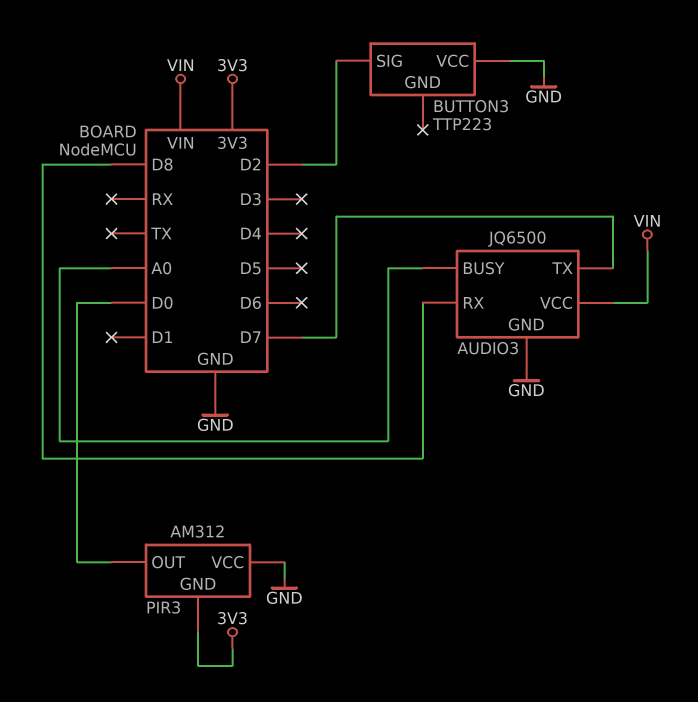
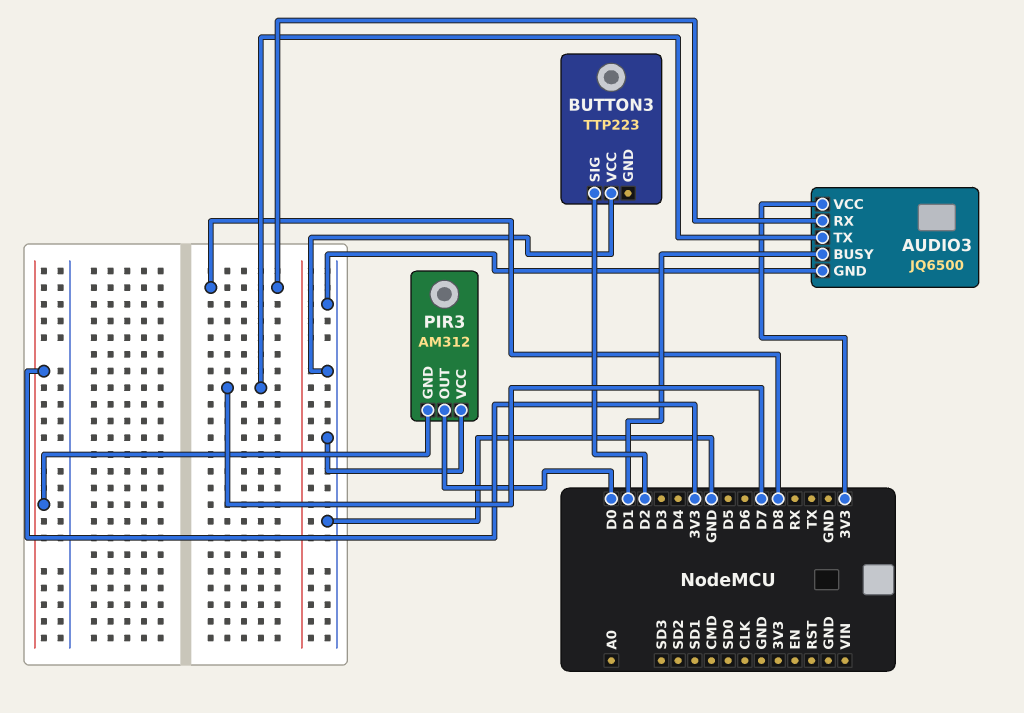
AUDIO3 pin BUSY: A0 -> D1
AUDIO3 pin VCC: VIN -> 3V3

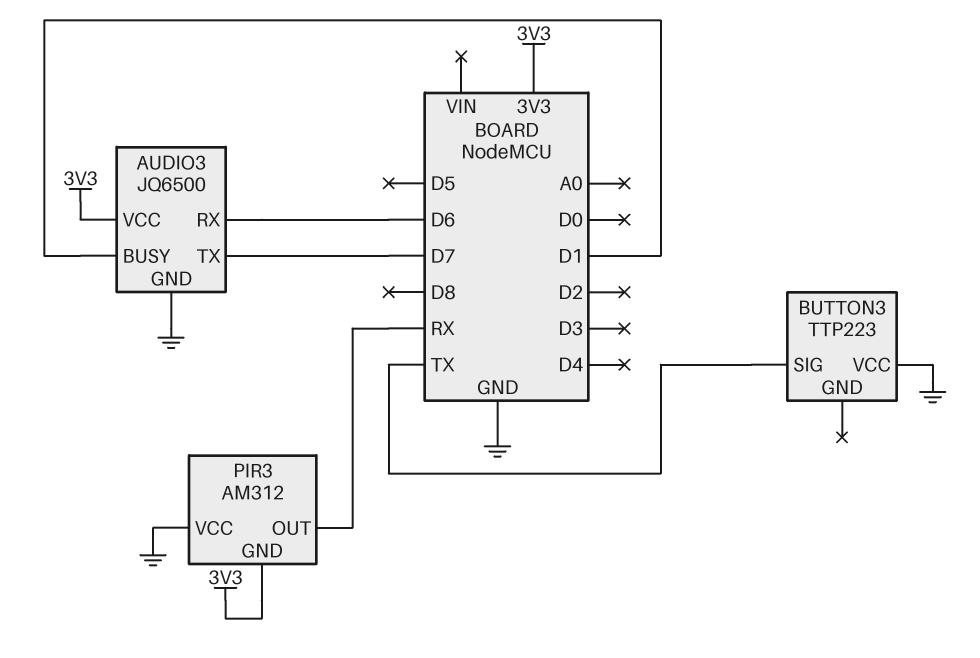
AUDIO3 pin RX: D8 -> D6
BUTTON3 pin SIG: D2 -> TX
PIR3 pin OUT: D0 -> RX

